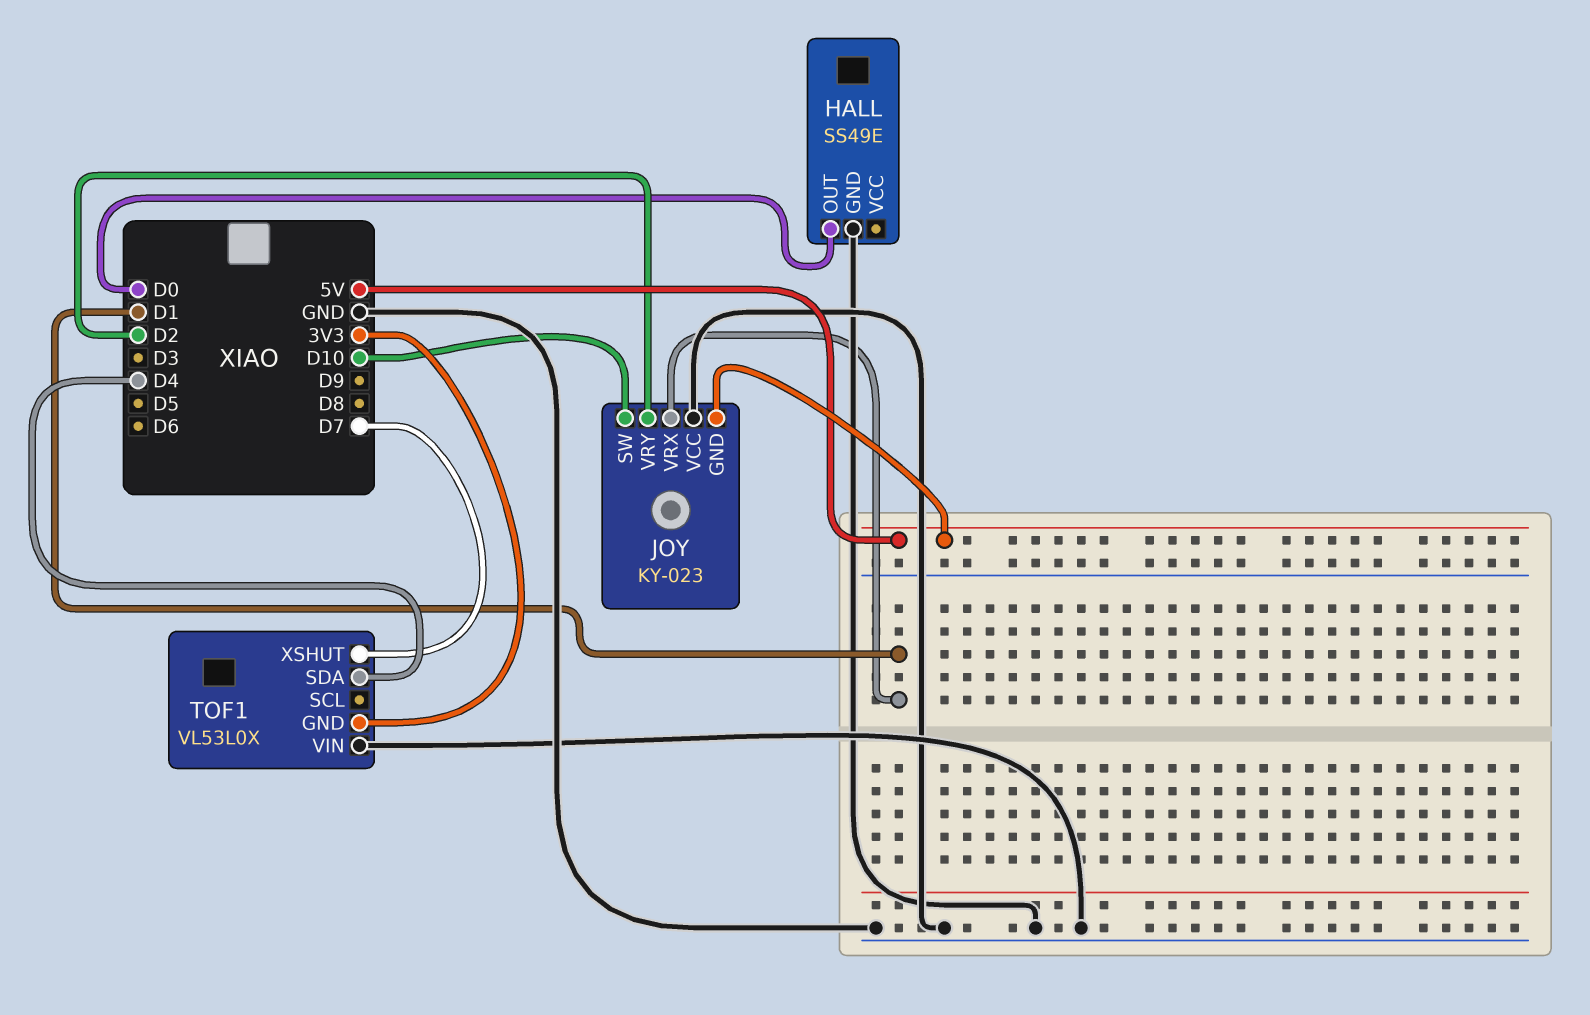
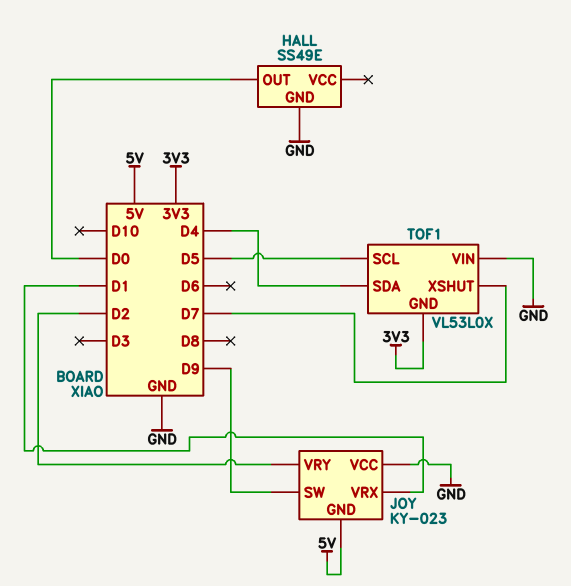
JOY pin SW: D10 -> D9
TOF1 pin SCL: none -> D5

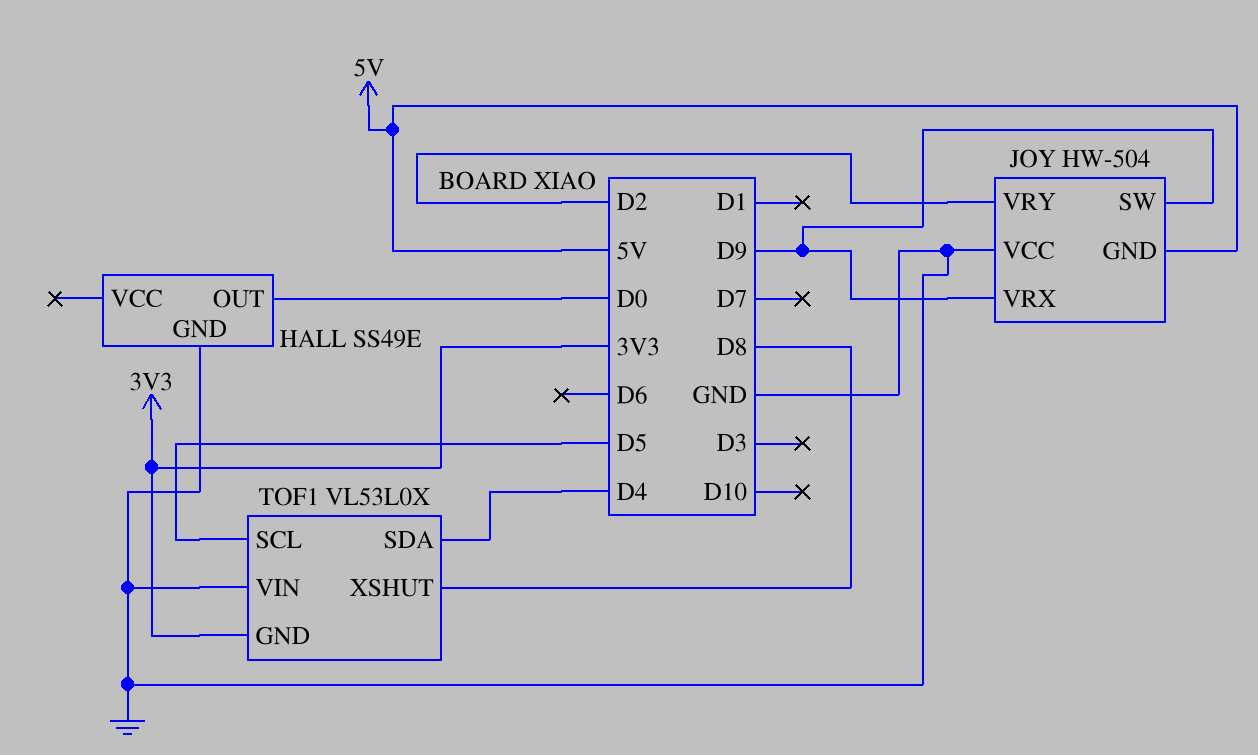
JOY: KY-023 -> HW-504
JOY pin VRX: D1 -> D9
TOF1 pin XSHUT: D7 -> D8

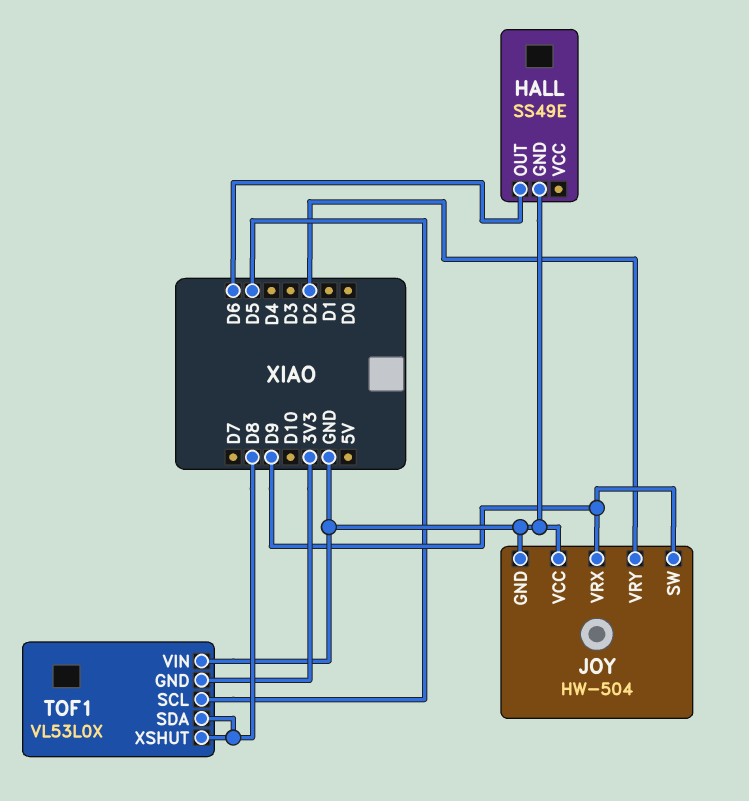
HALL pin OUT: D0 -> D6
JOY pin GND: 5V -> GND
TOF1 pin SDA: D4 -> D8

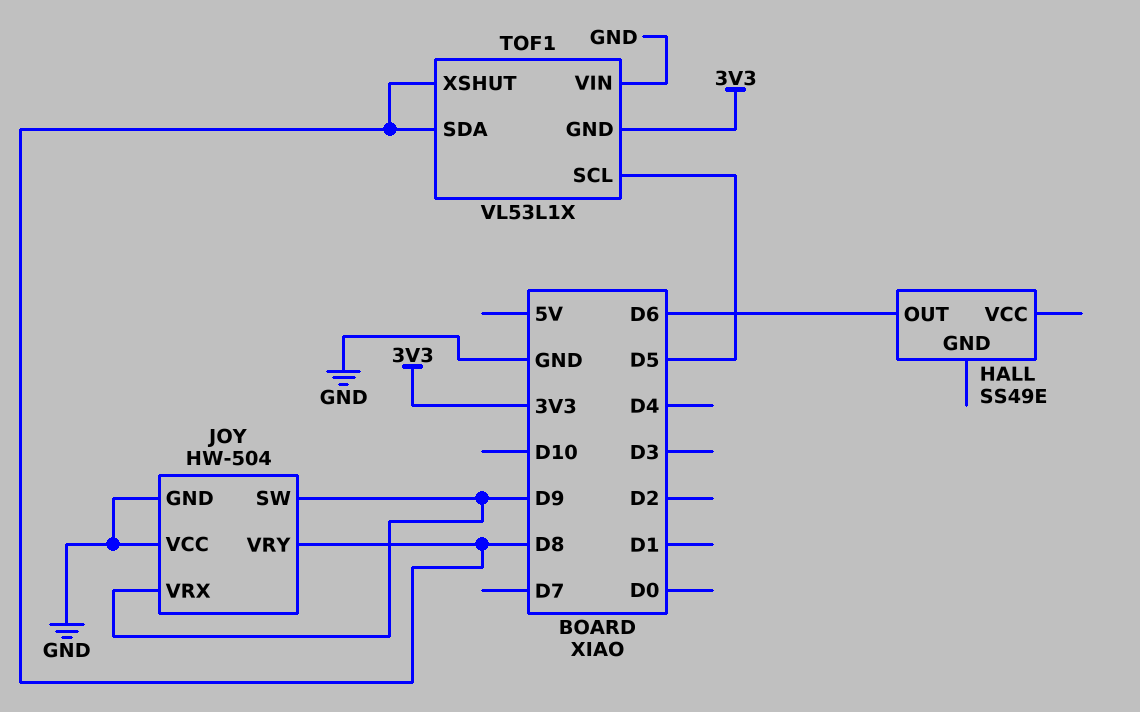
HALL pin GND: GND -> none
JOY pin VRY: D2 -> D8
TOF1: VL53L0X -> VL53L1X

